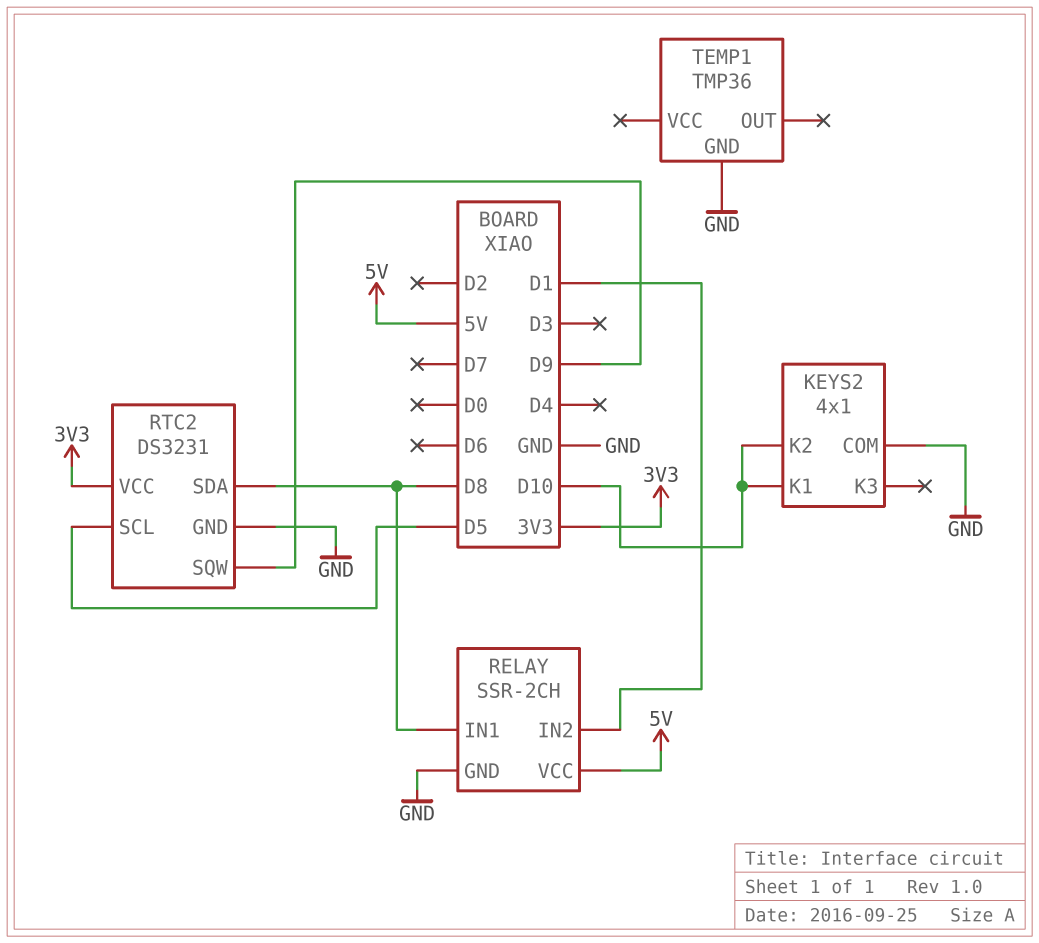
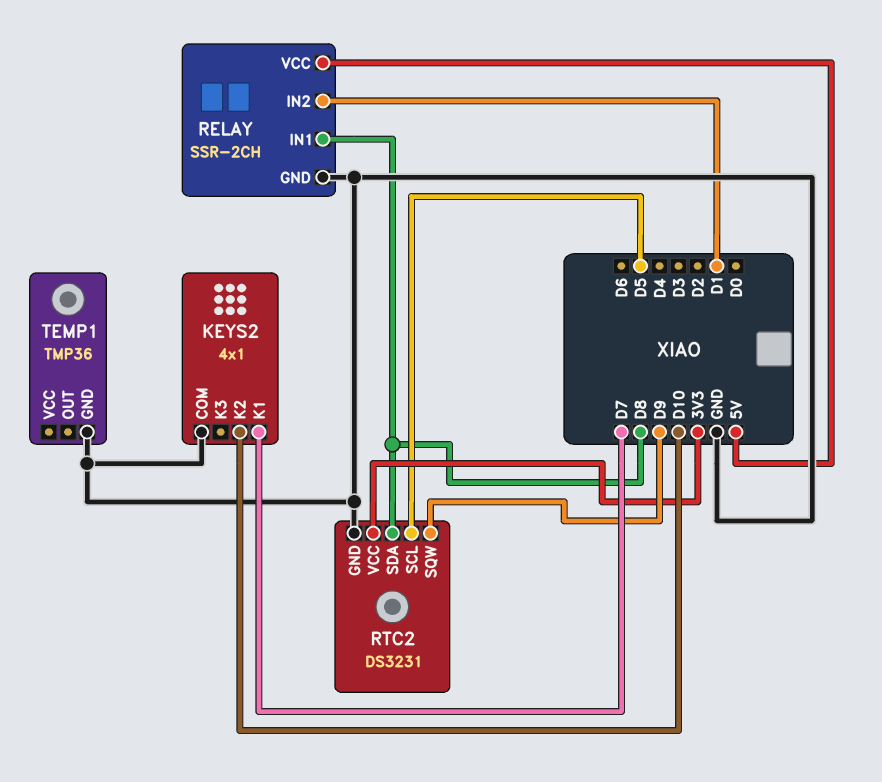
KEYS2 pin K1: D10 -> D7

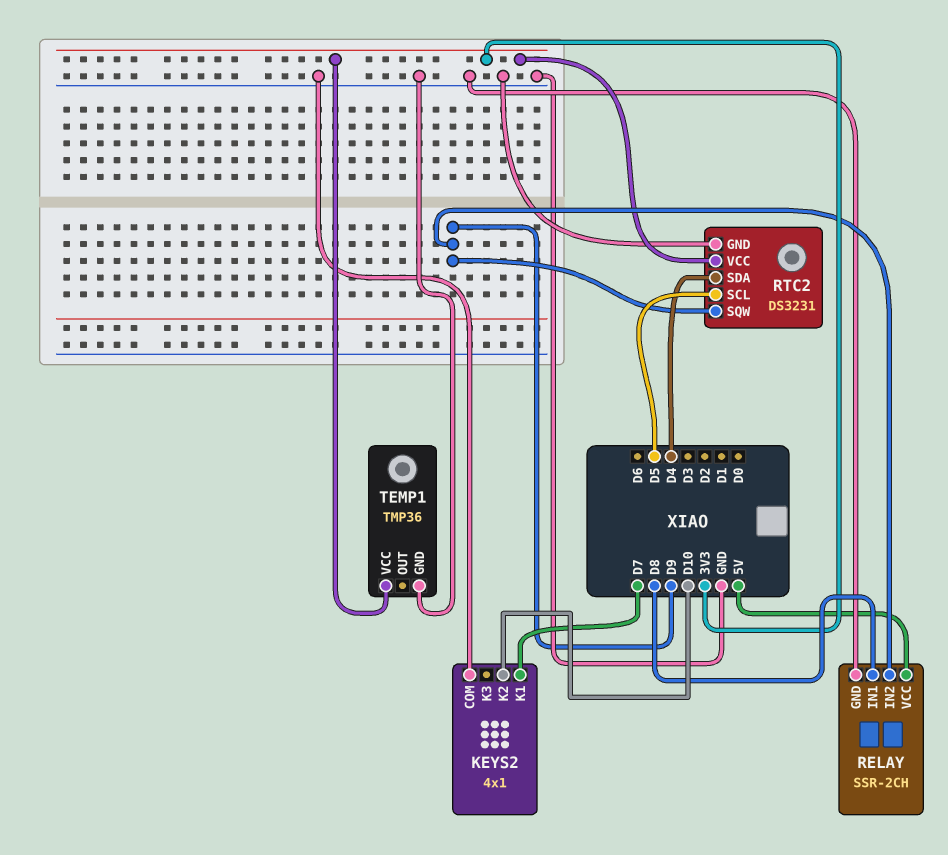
RELAY pin IN2: D1 -> D9
RTC2 pin SDA: D8 -> D4
TEMP1 pin VCC: none -> 3V3

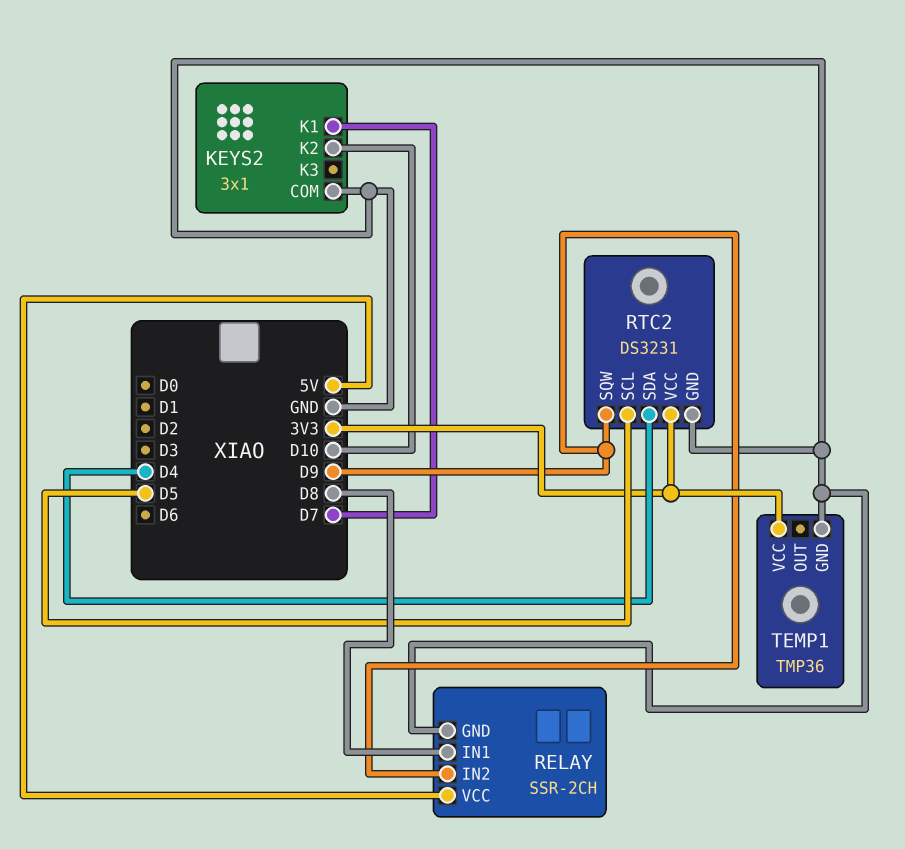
KEYS2: 4x1 -> 3x1

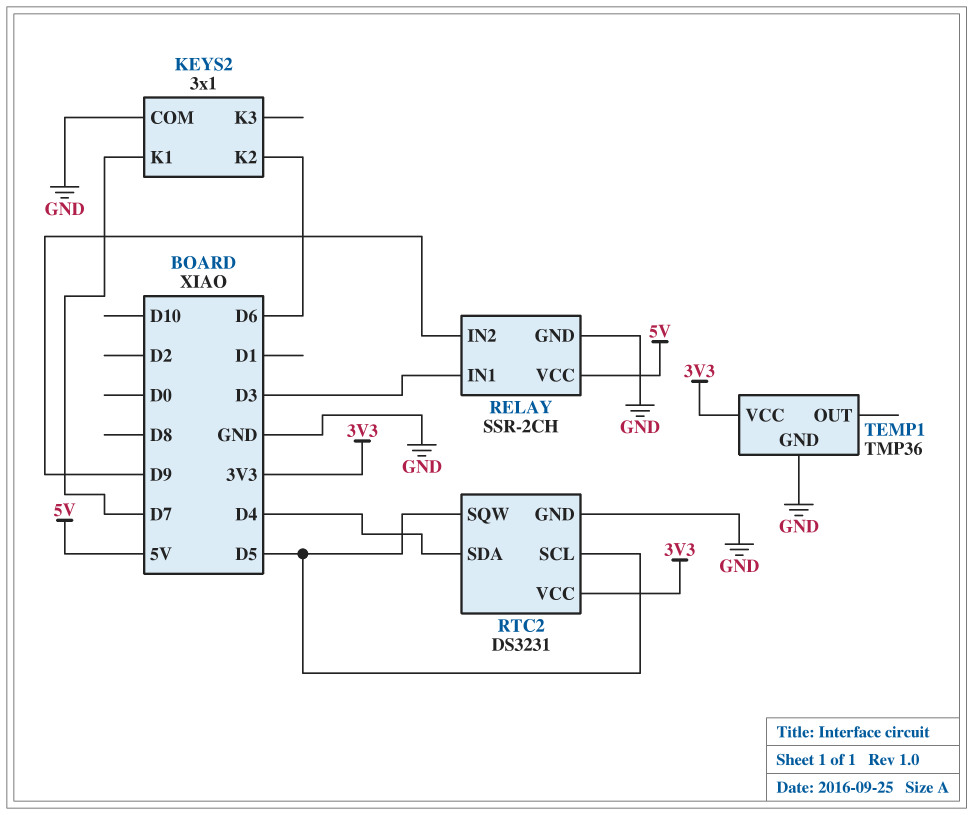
KEYS2 pin K2: D10 -> D6
RELAY pin IN1: D8 -> D3
RTC2 pin SQW: D9 -> D5

